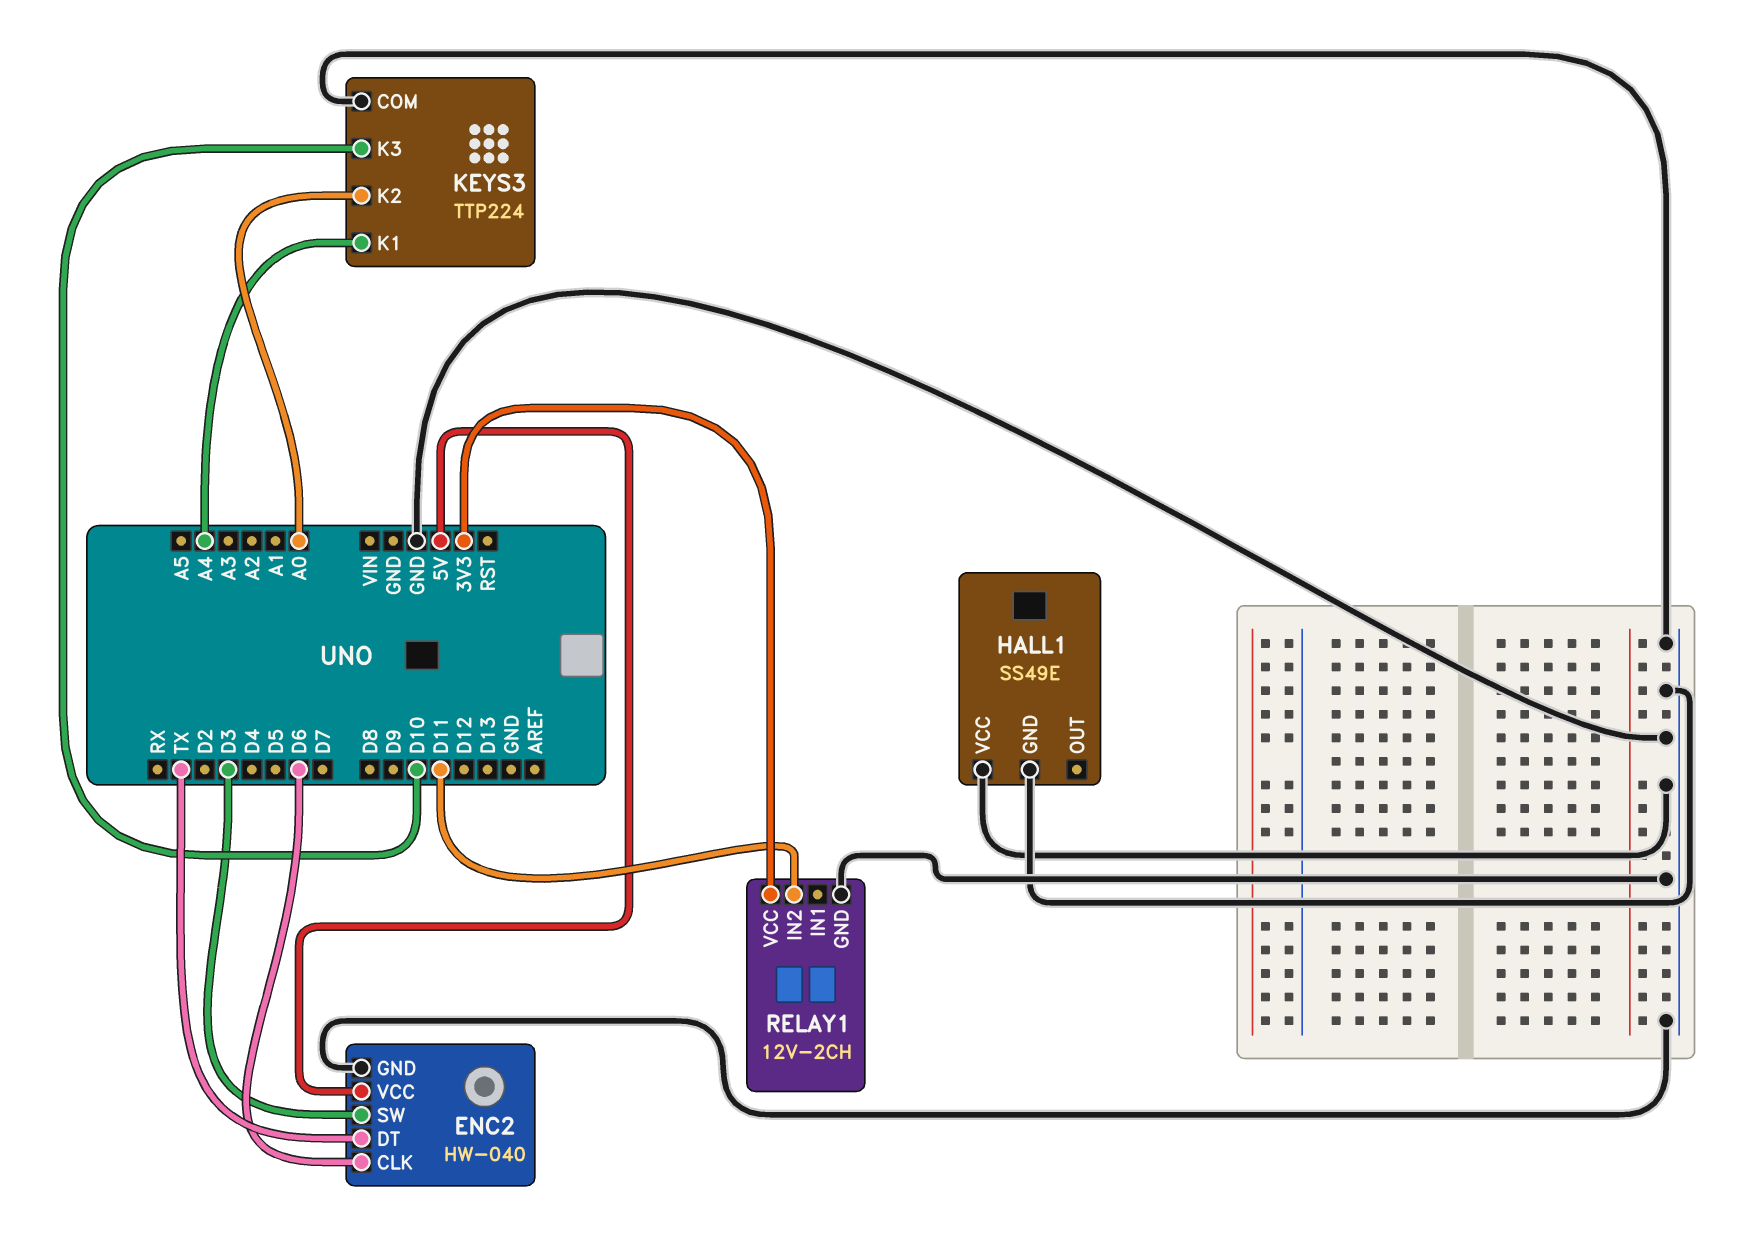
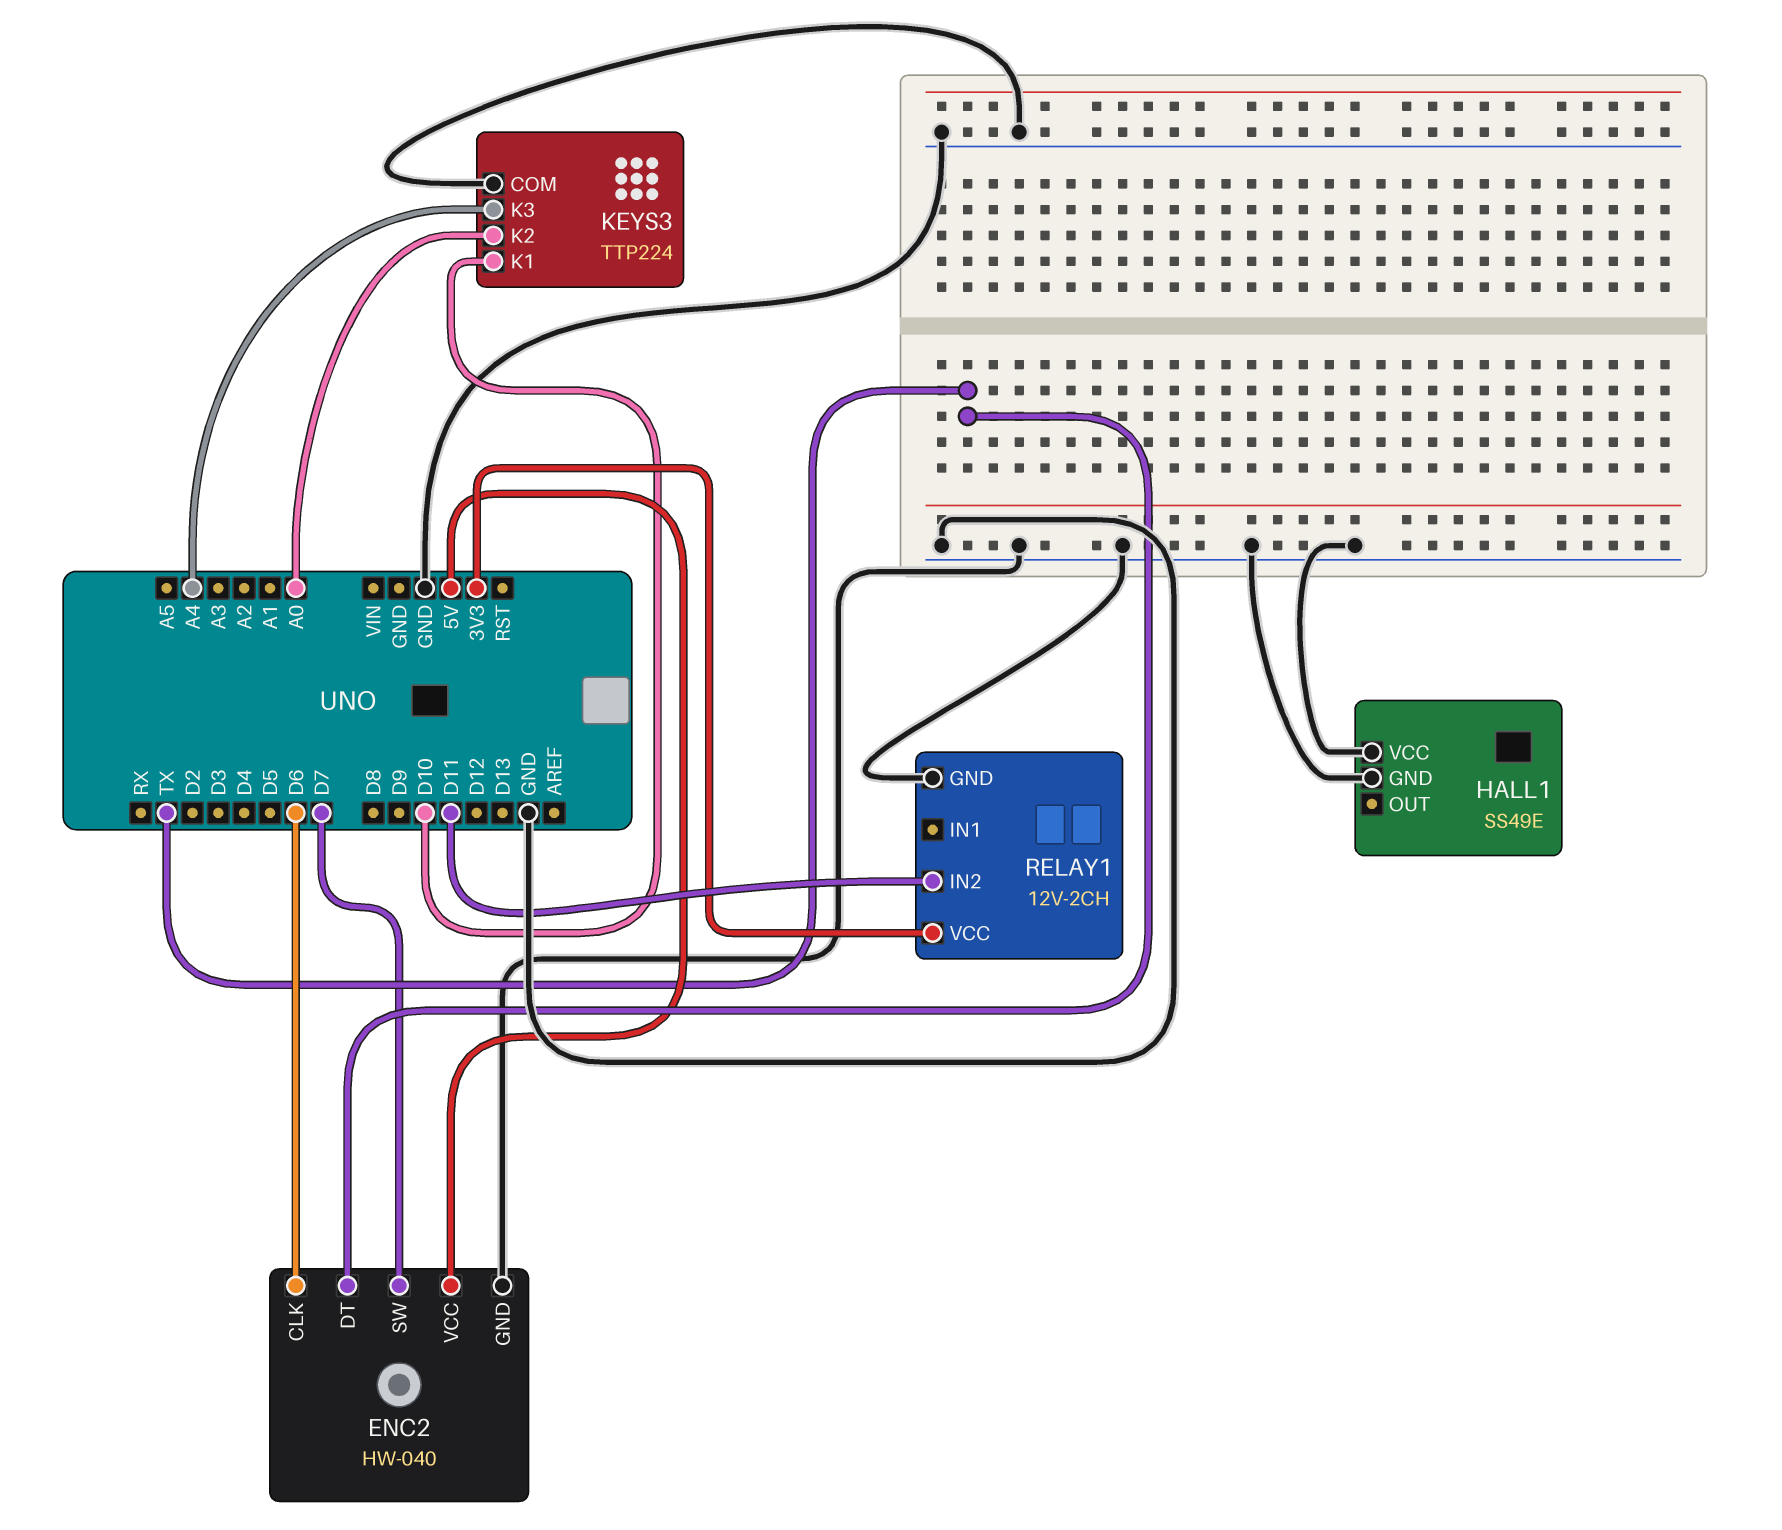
ENC2 pin SW: D3 -> D7
KEYS3 pin K1: A4 -> D10
KEYS3 pin K3: D10 -> A4

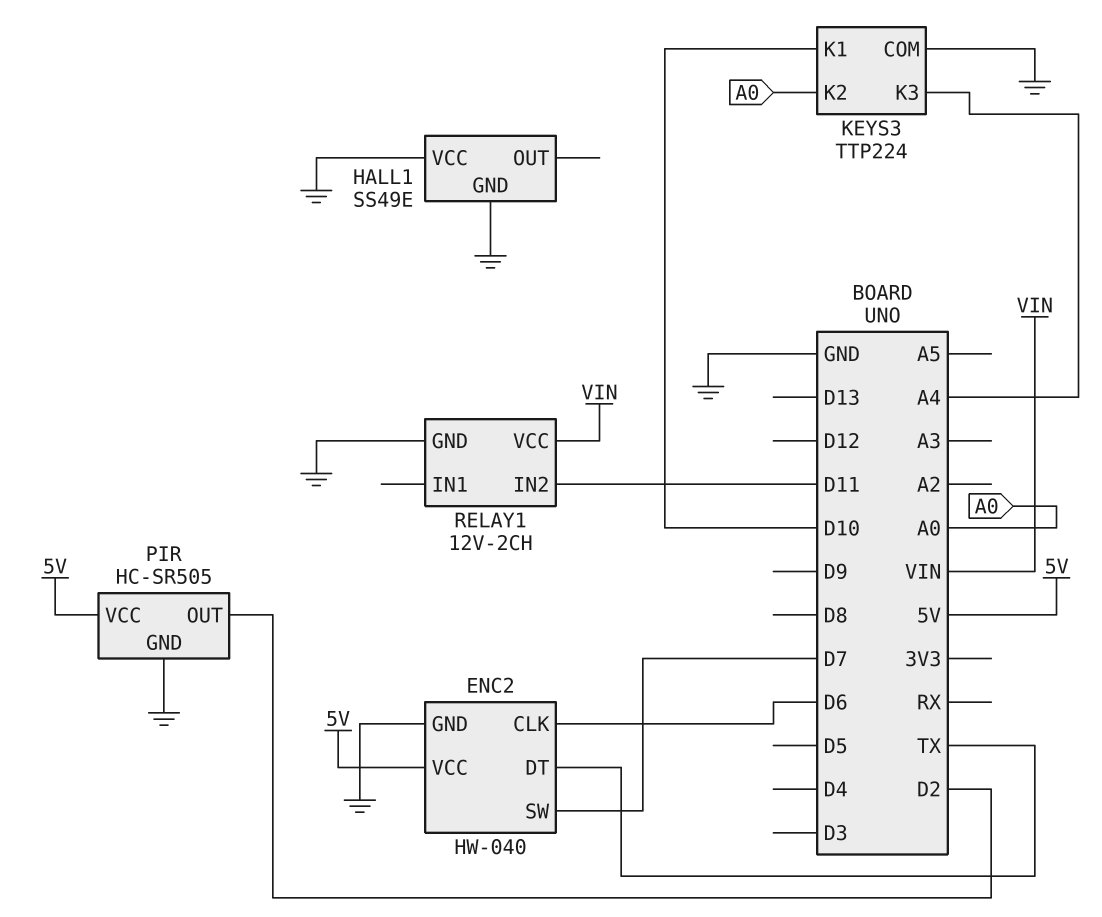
PIR: none -> HC-SR505
PIR pin GND: none -> GND
PIR pin OUT: none -> D2
PIR pin VCC: none -> 5V
RELAY1 pin VCC: 3V3 -> VIN

